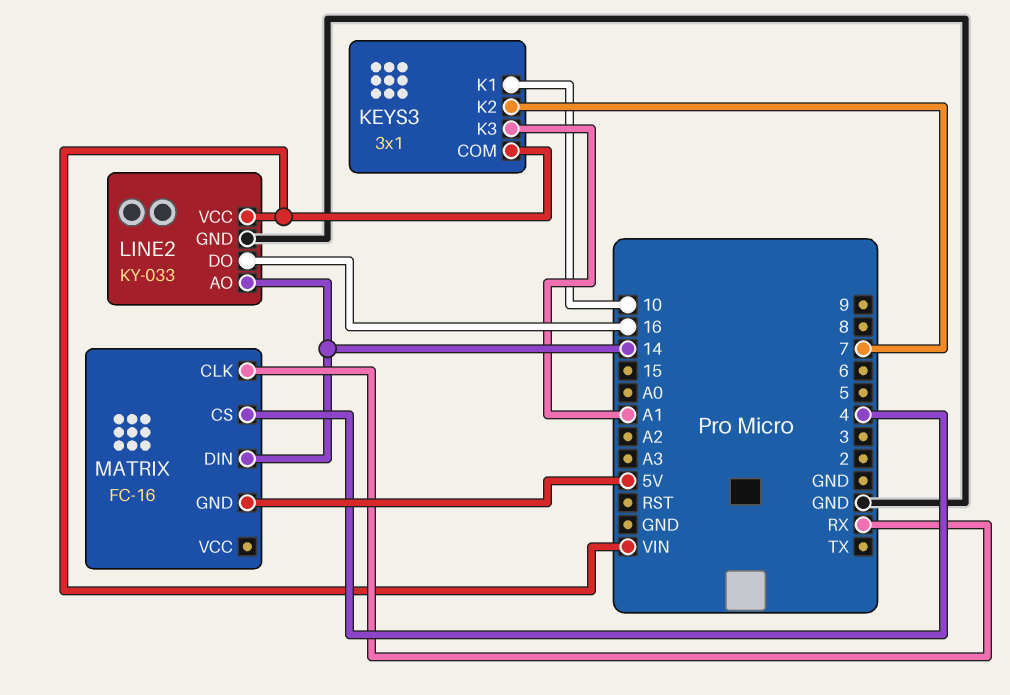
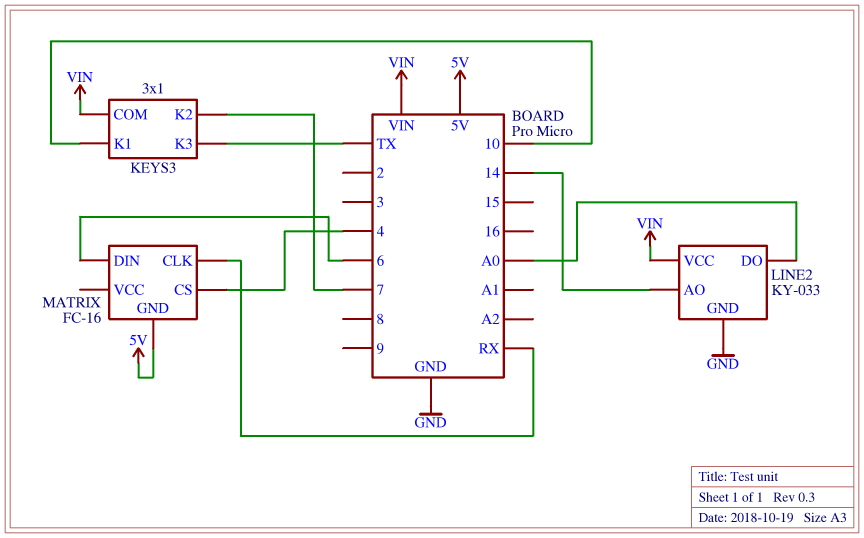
KEYS3 pin K3: A1 -> TX
LINE2 pin DO: 16 -> A0
MATRIX pin DIN: 14 -> 6

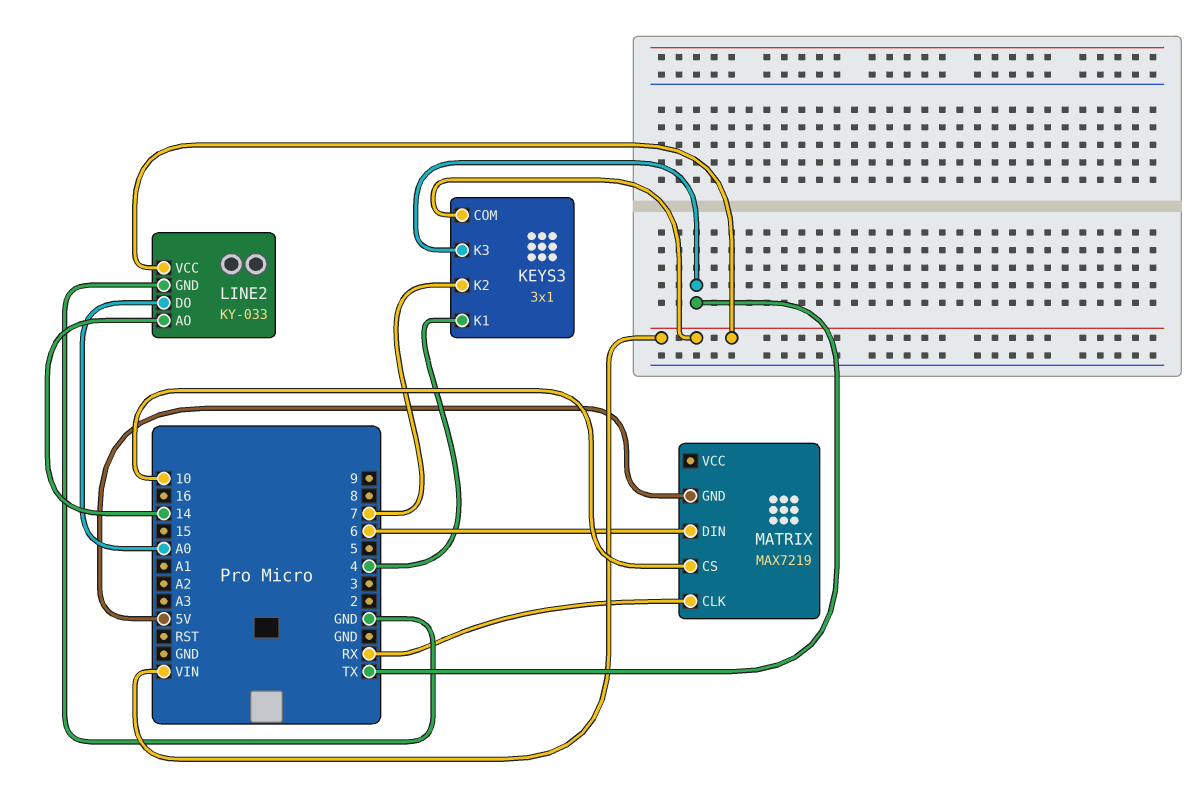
KEYS3 pin K1: 10 -> 4
MATRIX: FC-16 -> MAX7219
MATRIX pin CS: 4 -> 10

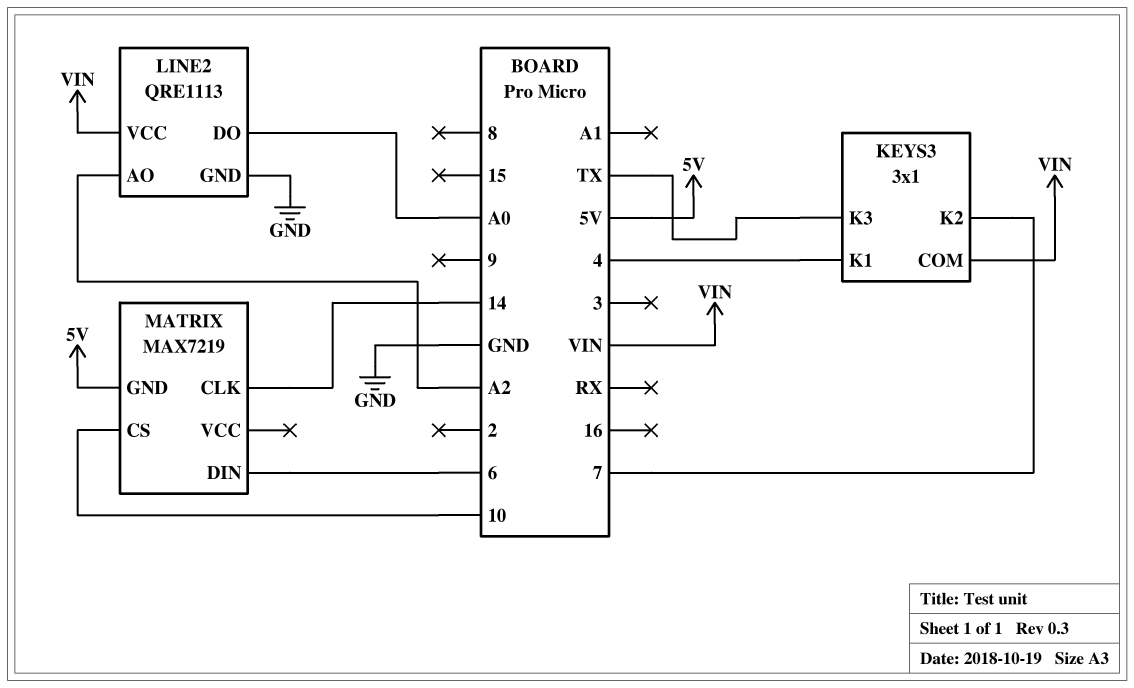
LINE2: KY-033 -> QRE1113
LINE2 pin AO: 14 -> A2
MATRIX pin CLK: RX -> 14

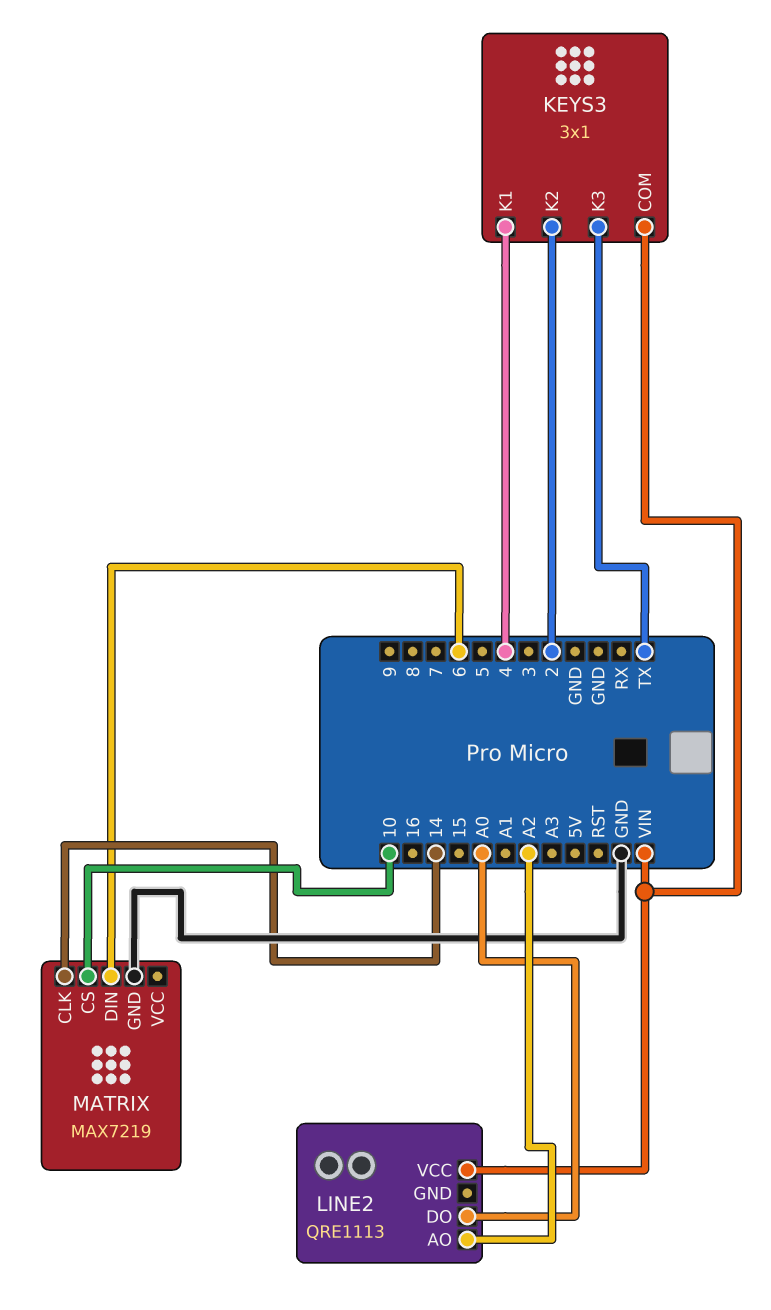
KEYS3 pin K2: 7 -> 2
LINE2 pin GND: GND -> none
MATRIX pin GND: 5V -> GND

